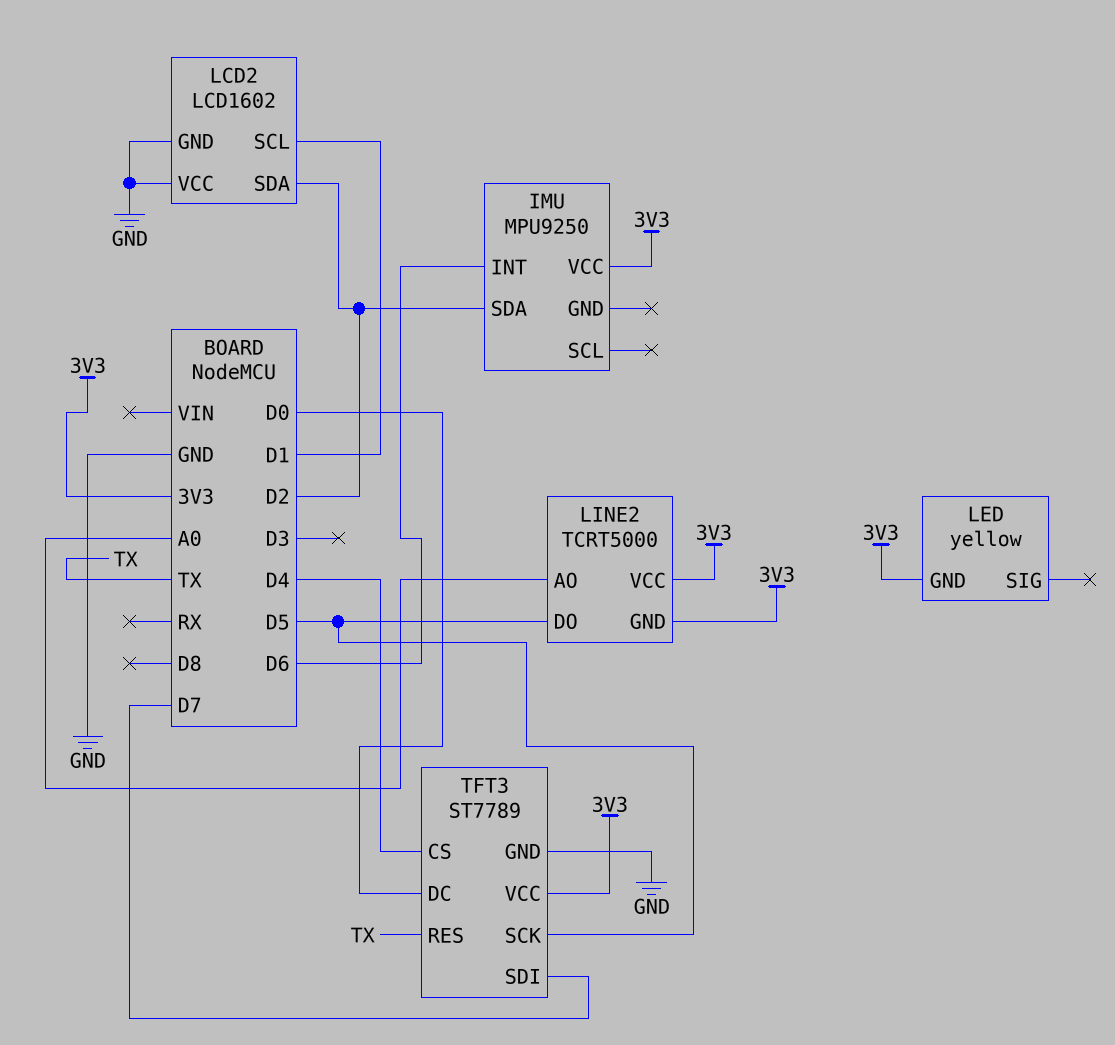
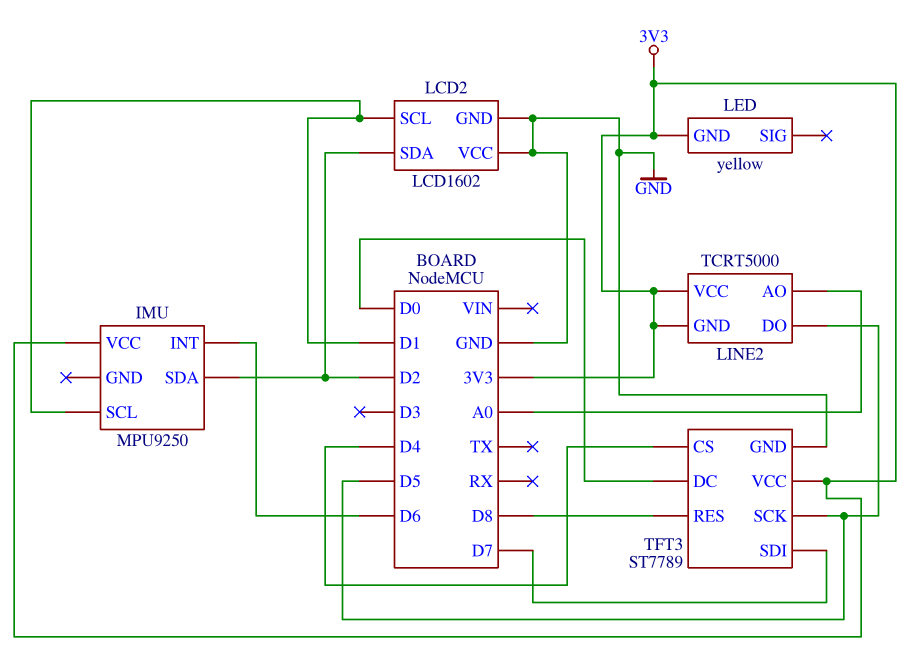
IMU pin SCL: none -> D1
TFT3 pin RES: TX -> D8

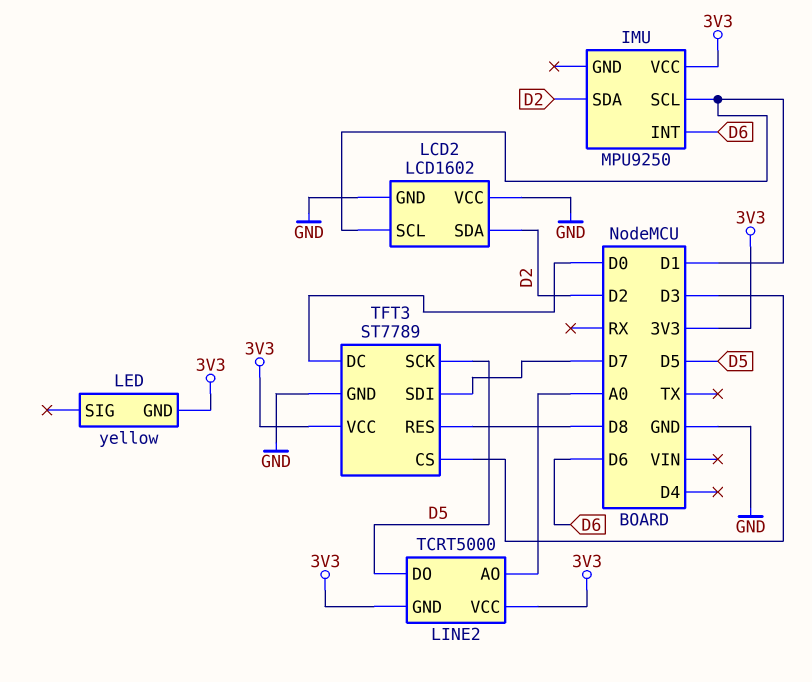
TFT3 pin CS: D4 -> D3

